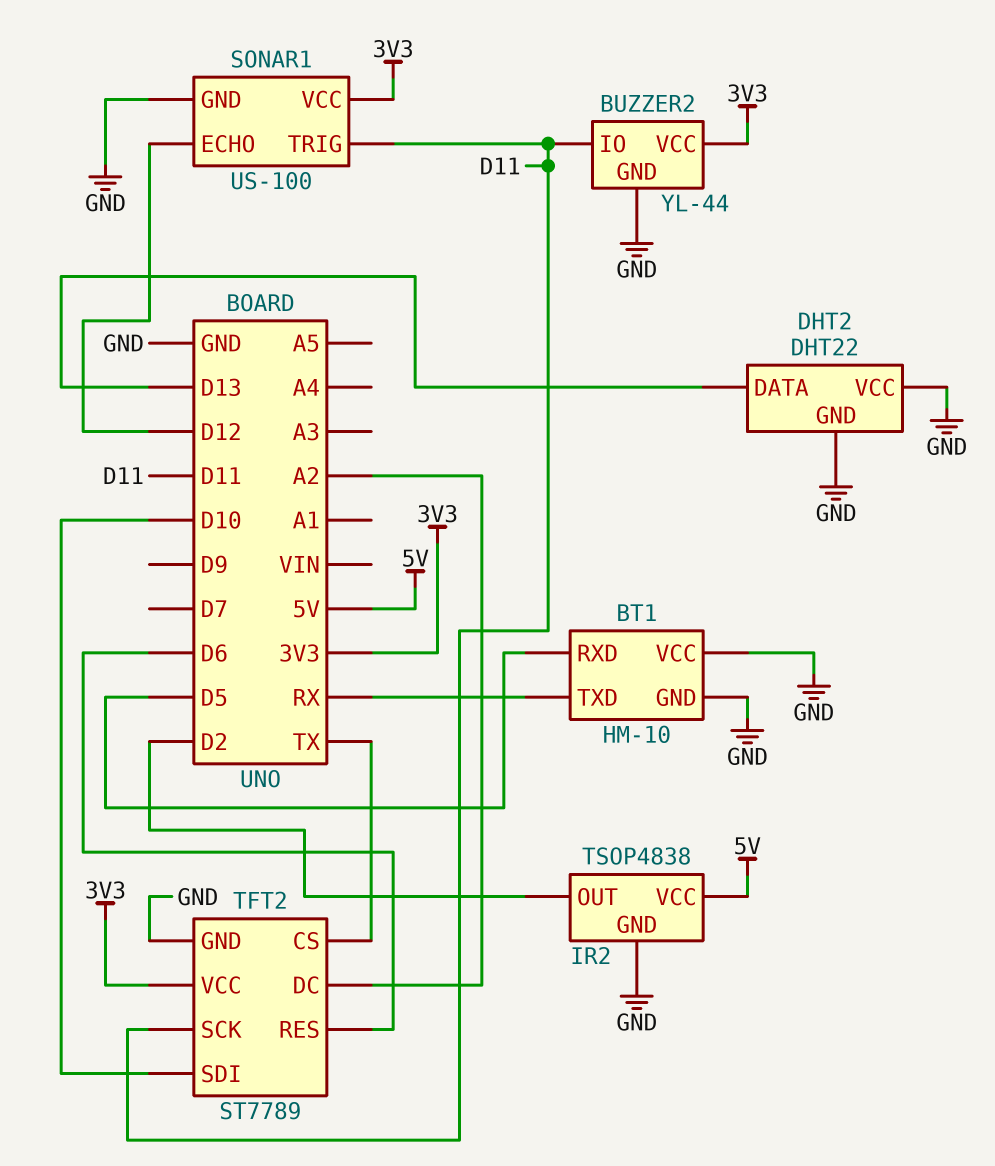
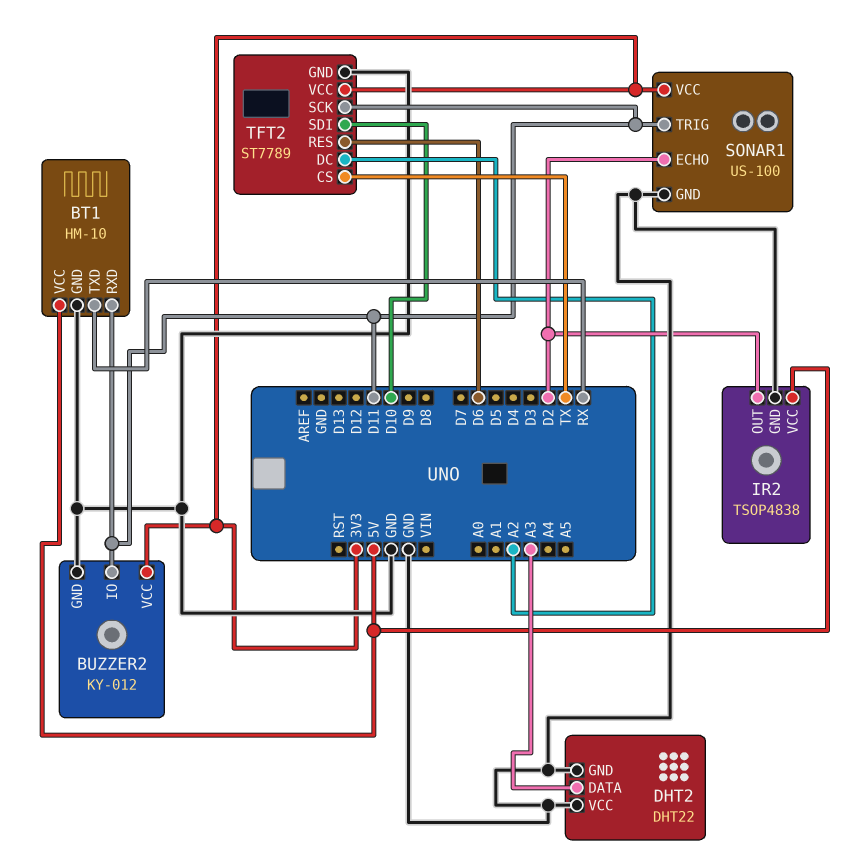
BT1 pin RXD: D5 -> D11
BT1 pin VCC: GND -> 5V
BUZZER2: YL-44 -> KY-012
DHT2 pin DATA: D13 -> A3
SONAR1 pin ECHO: D12 -> D2

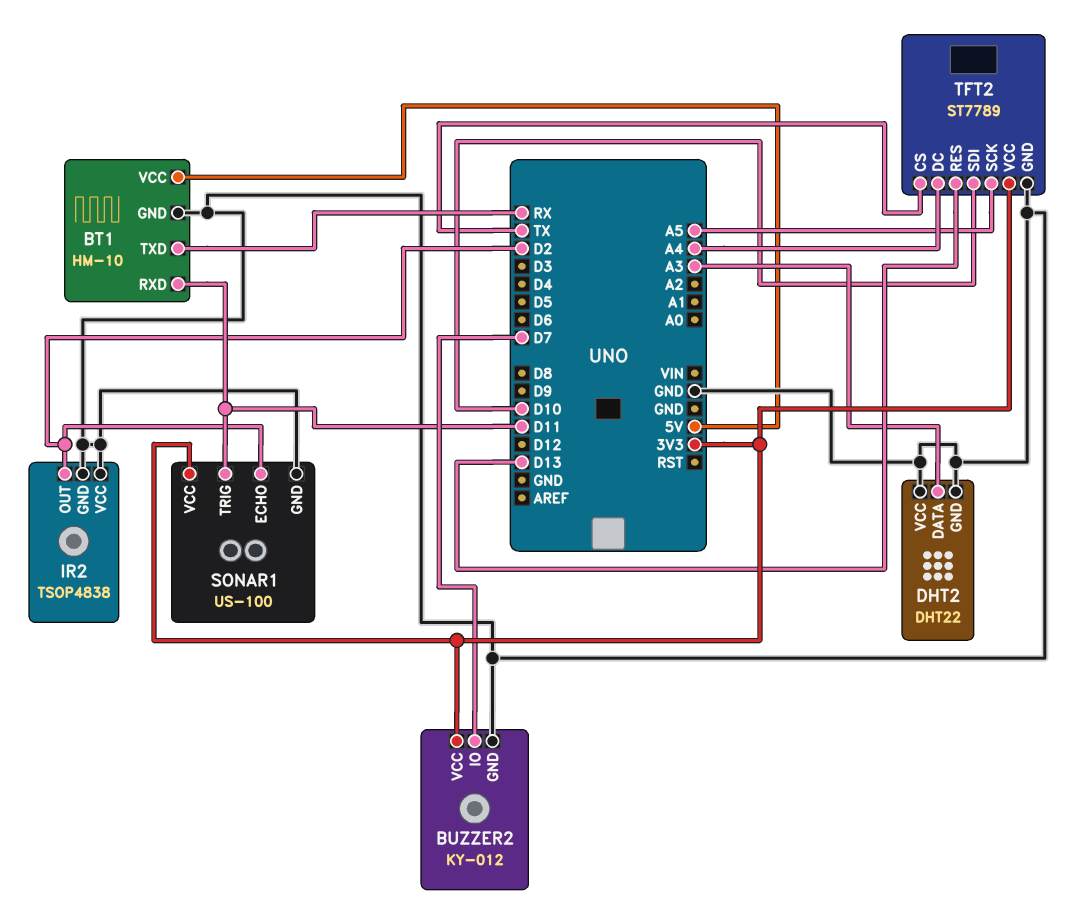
BUZZER2 pin IO: D11 -> D7
IR2 pin VCC: 5V -> GND
TFT2 pin DC: A2 -> A4
TFT2 pin RES: D6 -> D13
TFT2 pin SCK: D11 -> A5

